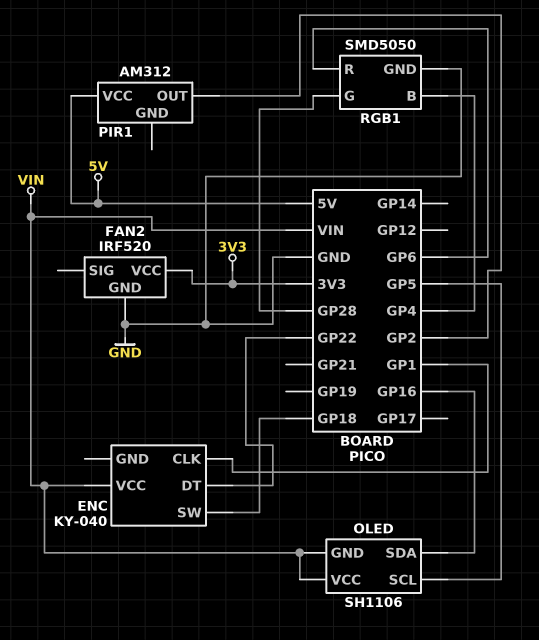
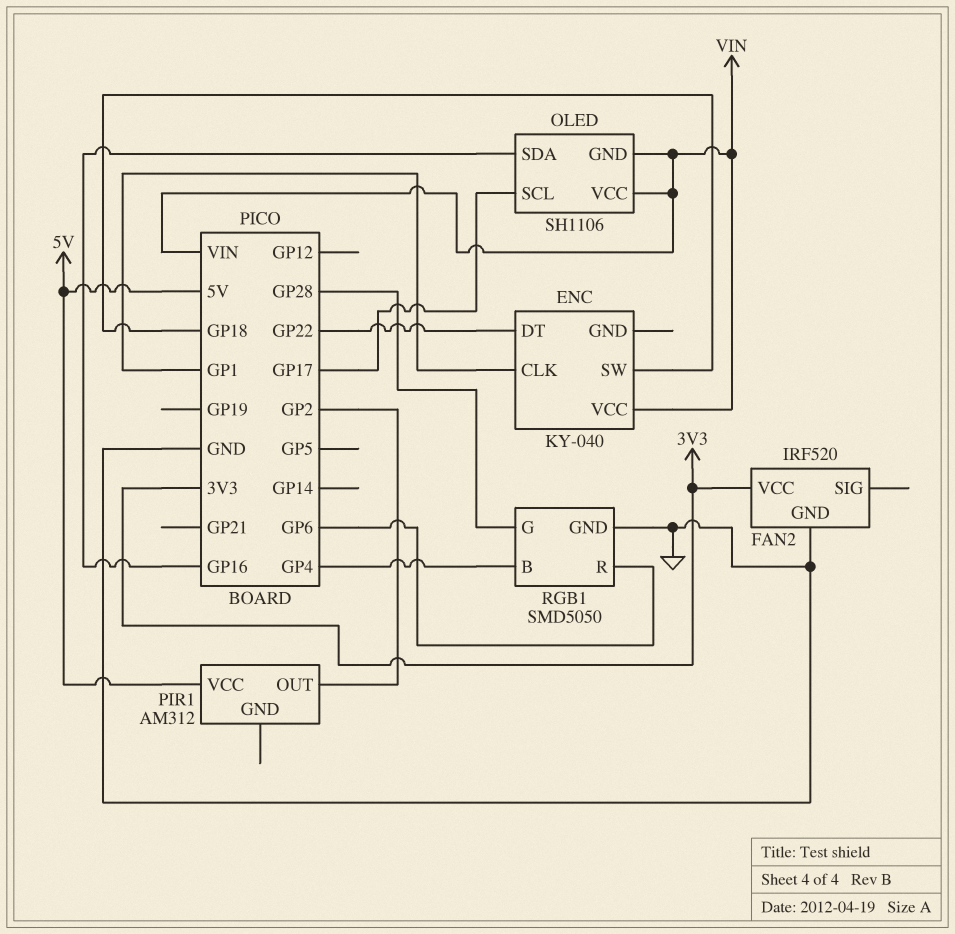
OLED pin SCL: GP5 -> GP17

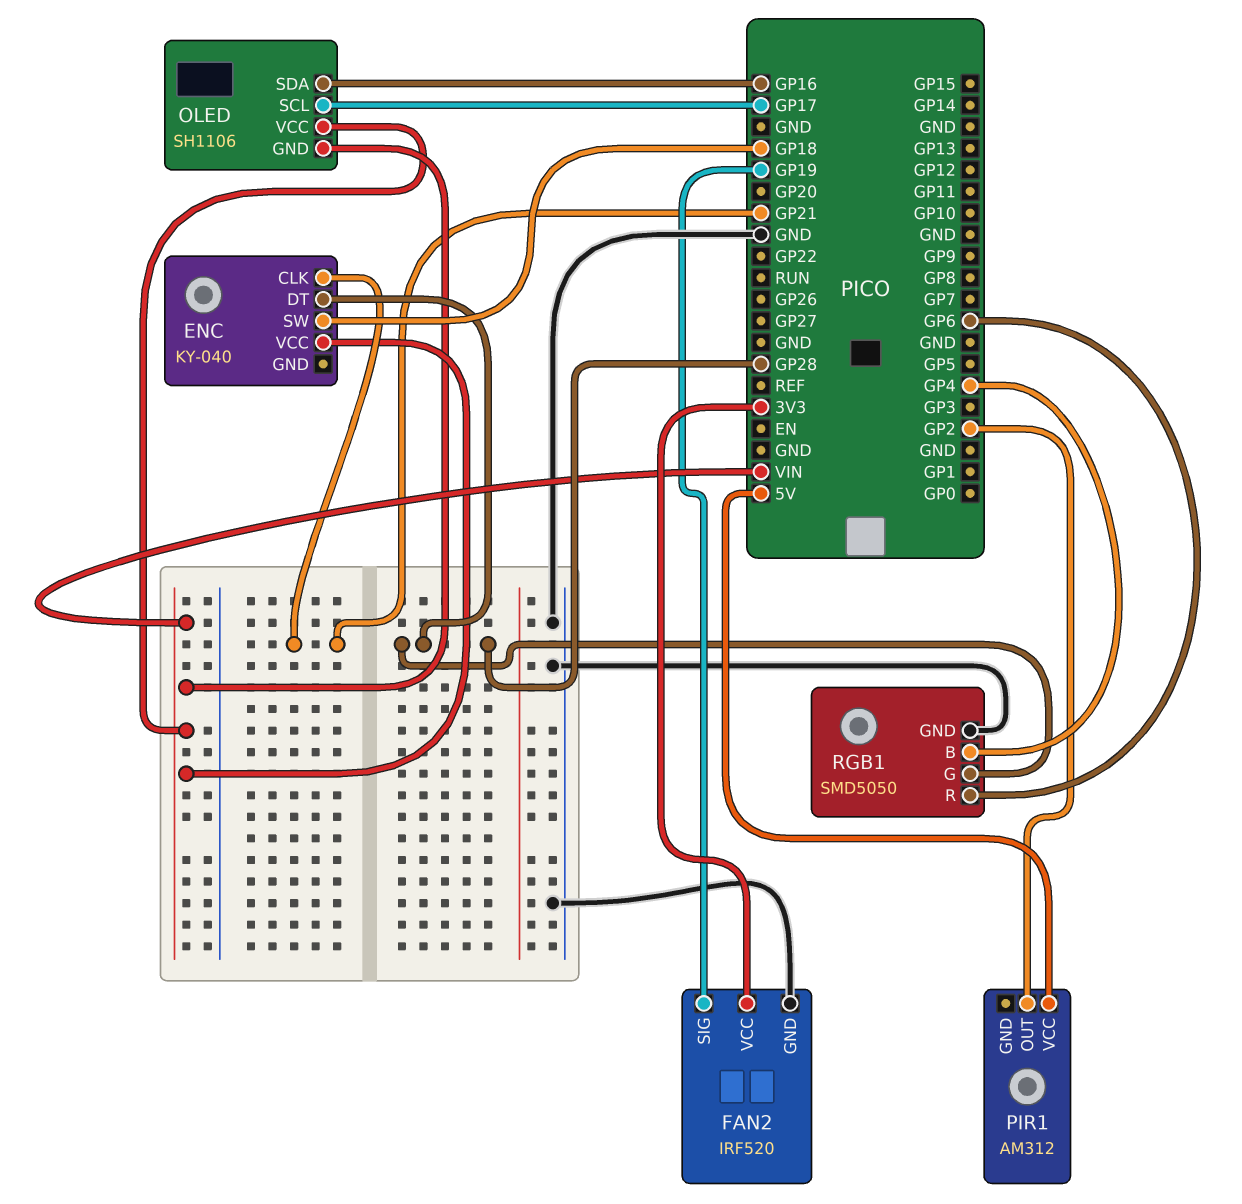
ENC pin CLK: GP1 -> GP21
ENC pin DT: GP22 -> GP28
FAN2 pin SIG: none -> GP19

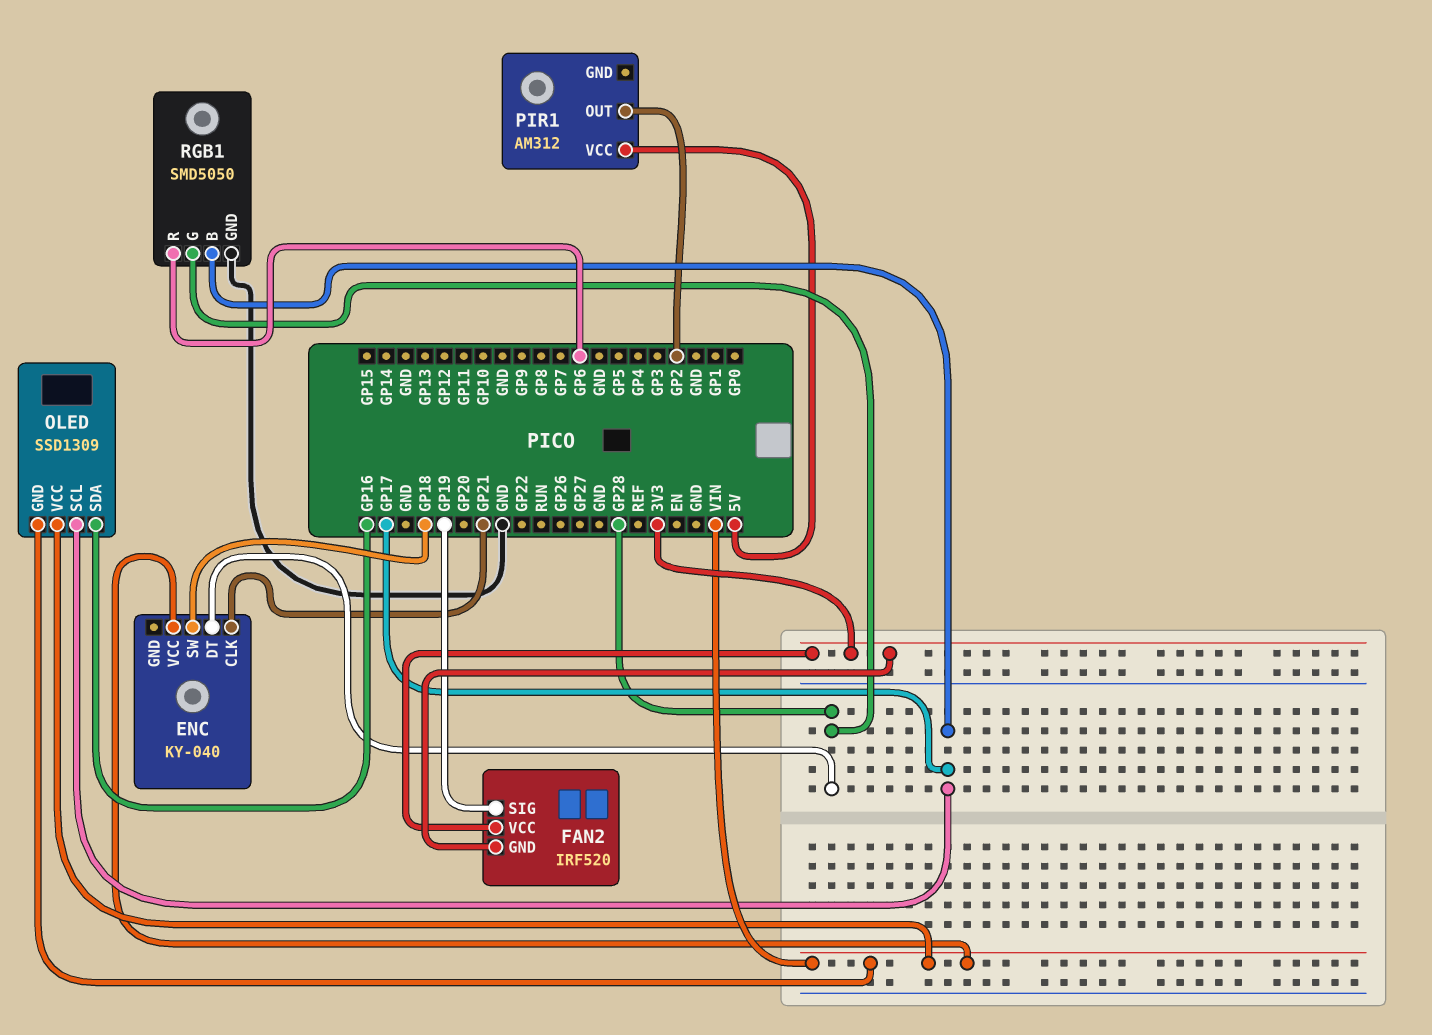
FAN2 pin GND: GND -> 3V3
OLED: SH1106 -> SSD1309
RGB1 pin B: GP4 -> GP17

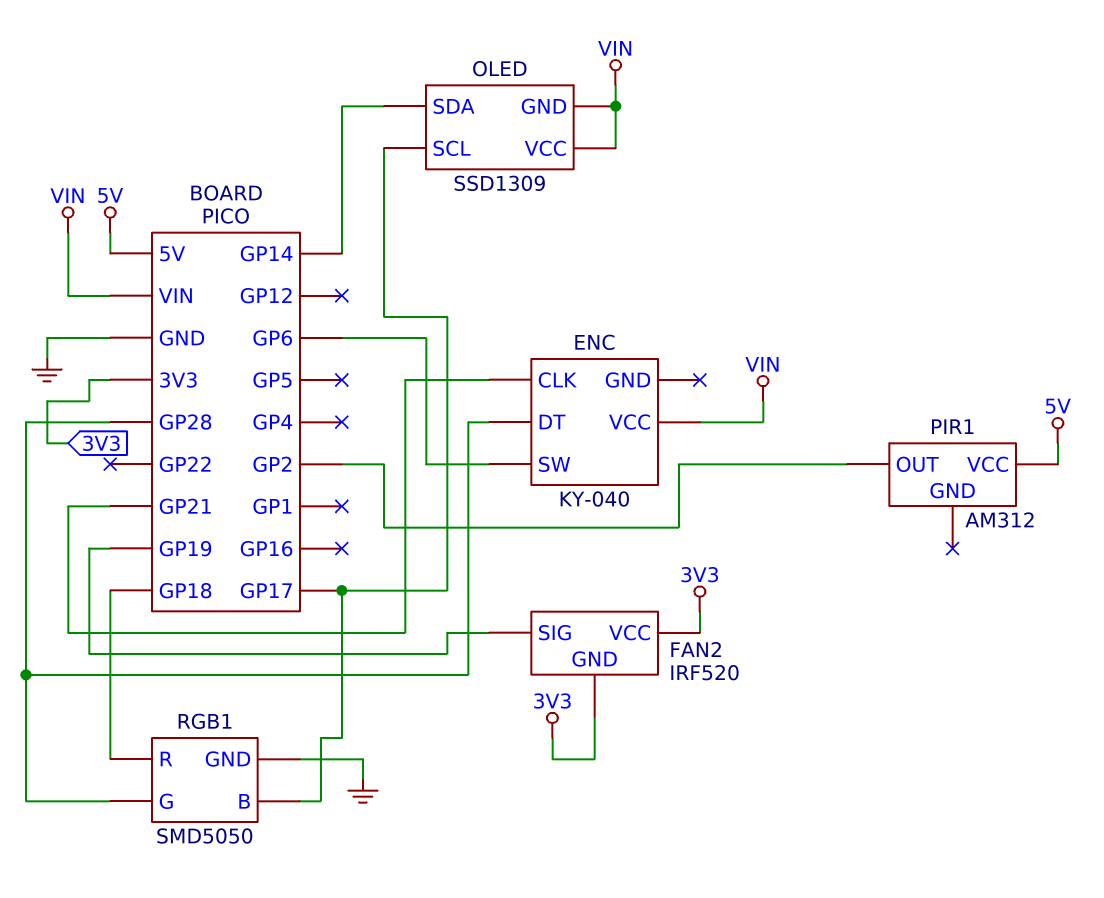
ENC pin SW: GP18 -> GP6
OLED pin SDA: GP16 -> GP14
RGB1 pin R: GP6 -> GP18

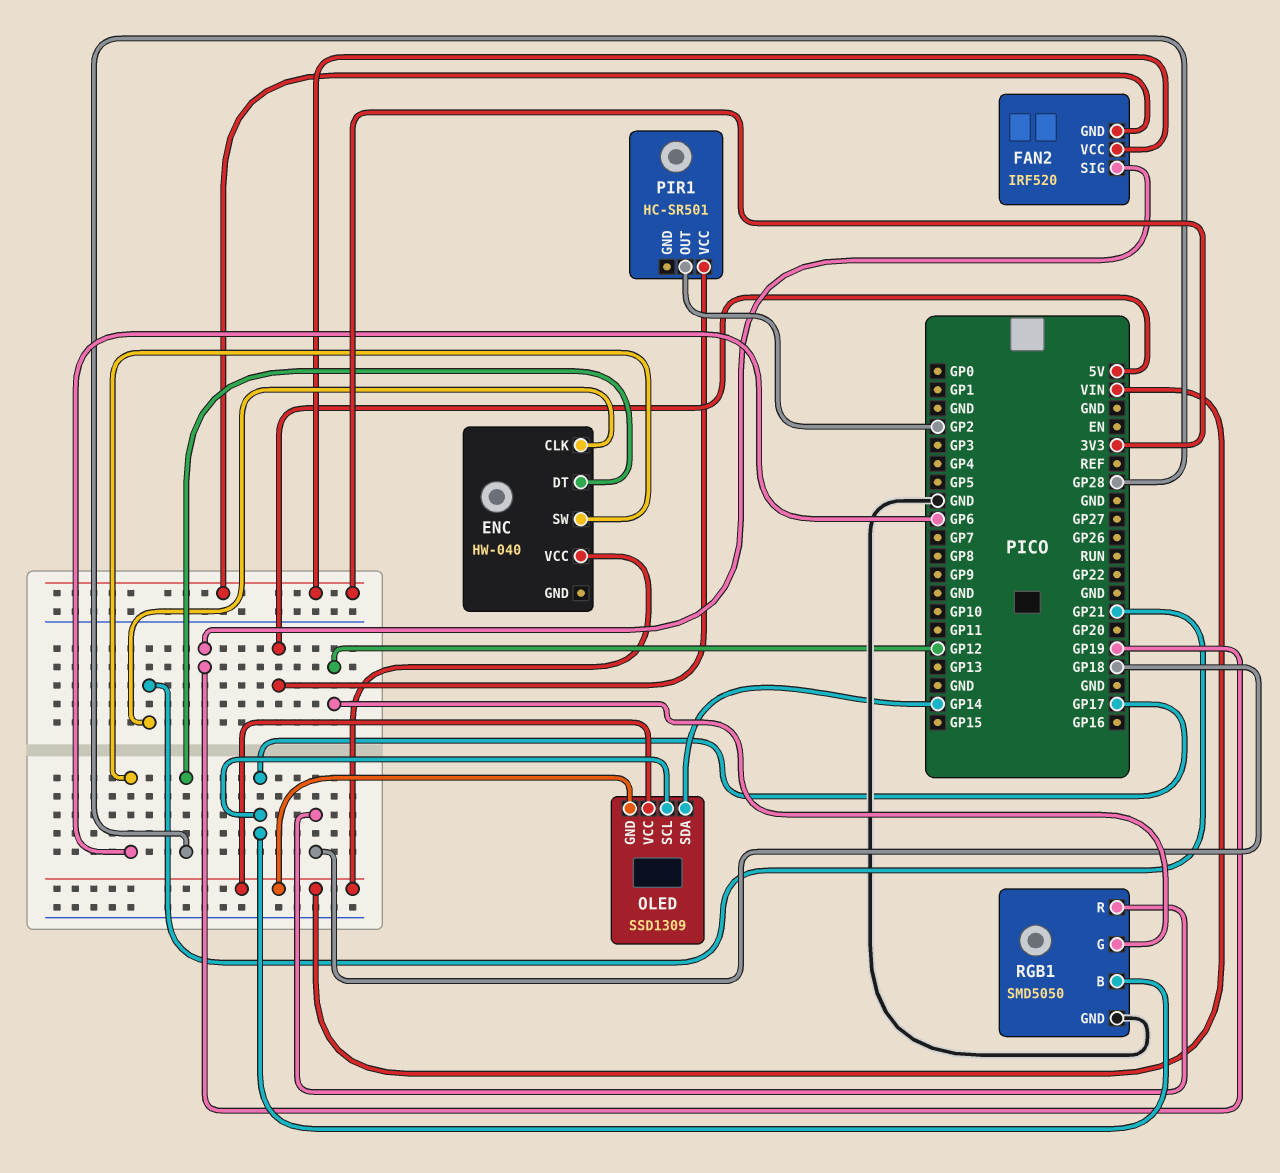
ENC: KY-040 -> HW-040
PIR1: AM312 -> HC-SR501
RGB1 pin G: GP28 -> GP12

